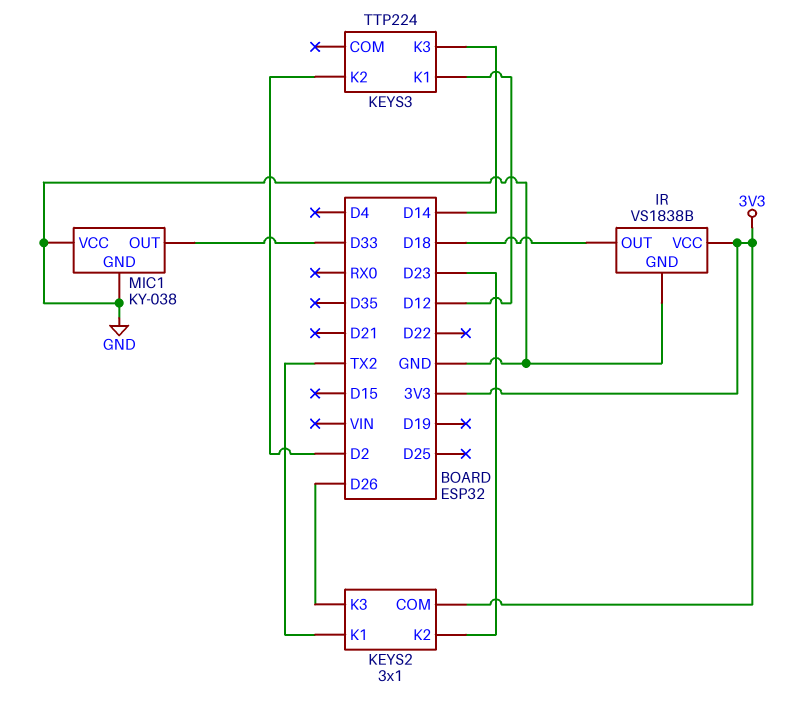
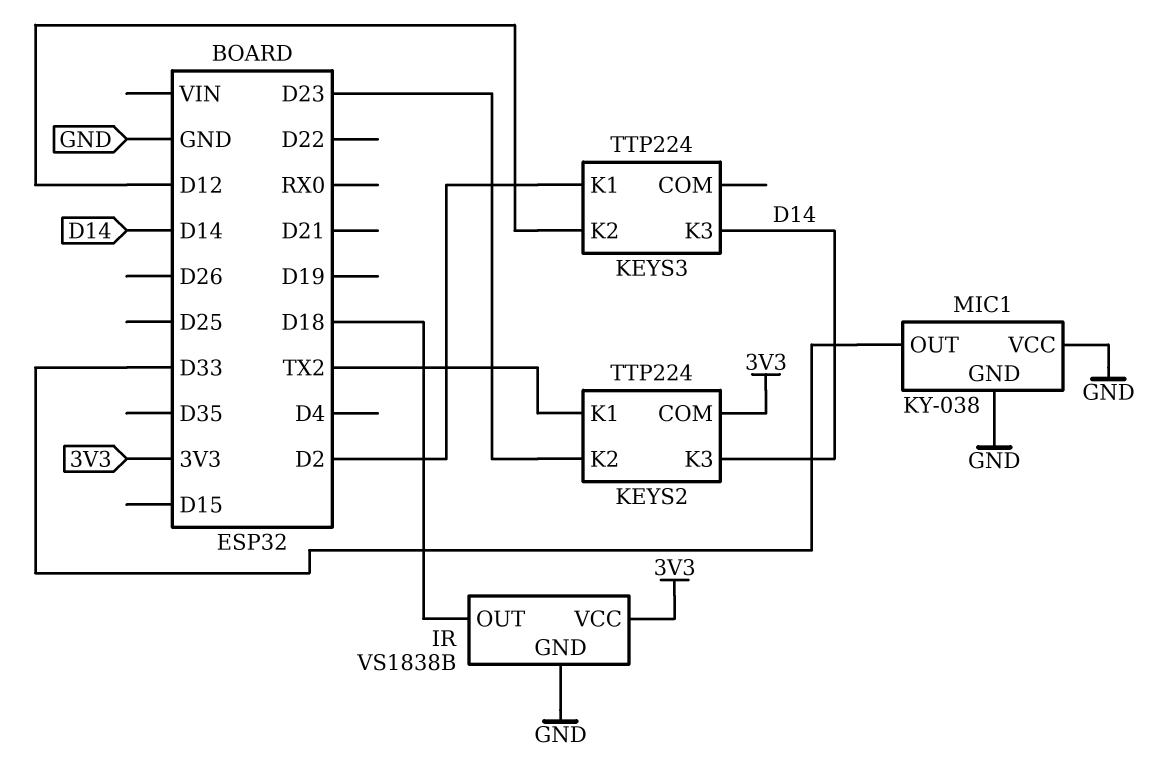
KEYS2: 3x1 -> TTP224
KEYS2 pin K3: D26 -> D14
KEYS3 pin K1: D12 -> D2
KEYS3 pin K2: D2 -> D12

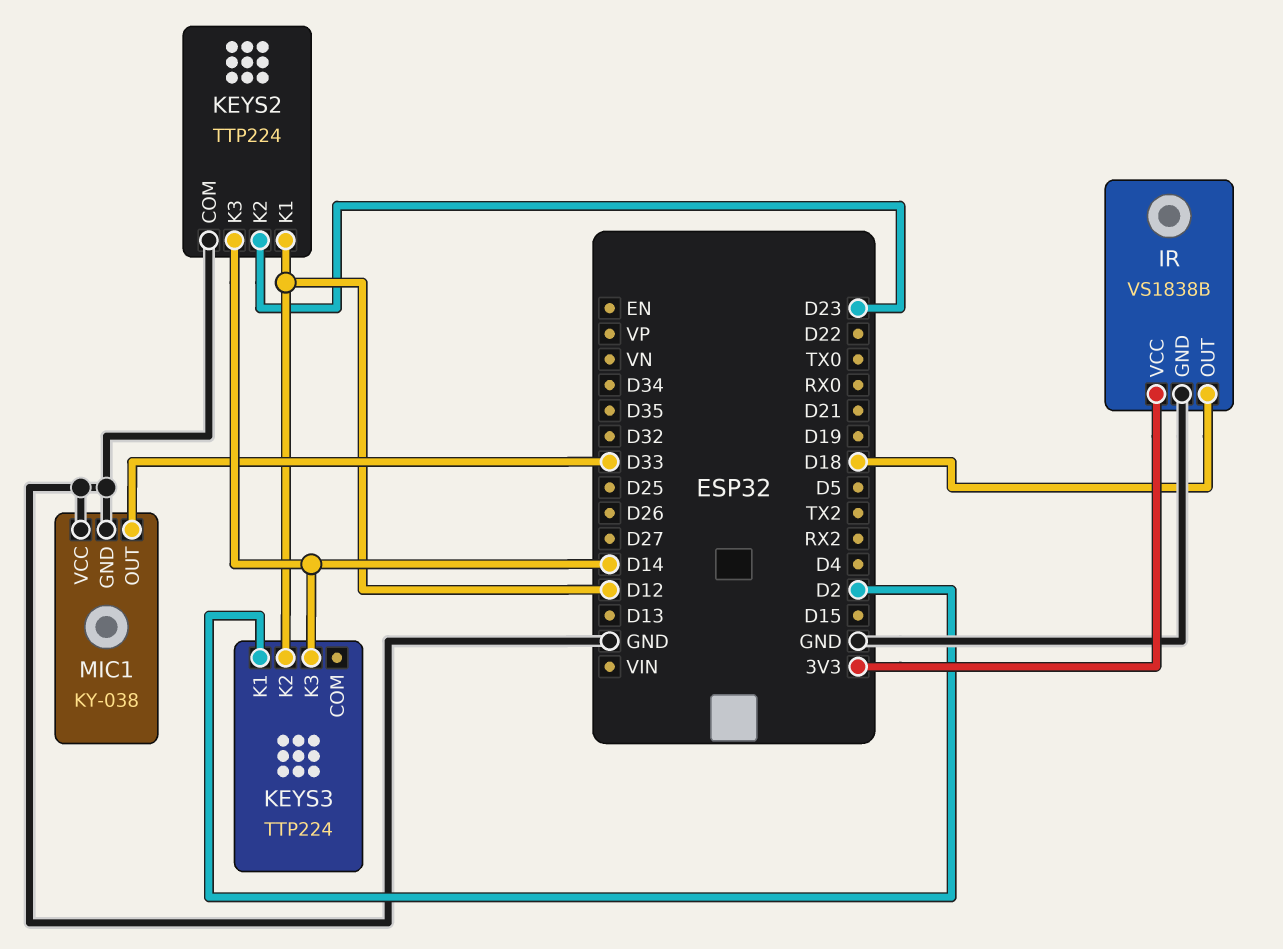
KEYS2 pin COM: 3V3 -> GND
KEYS2 pin K1: TX2 -> D12

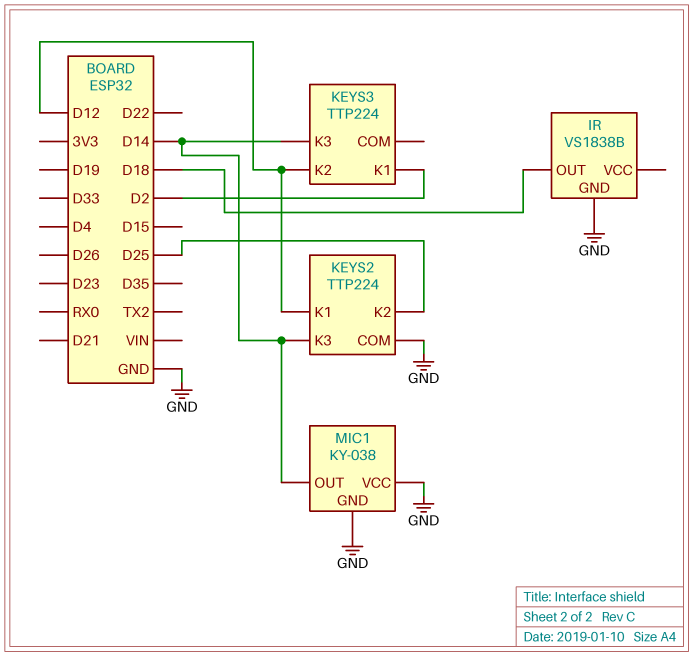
IR pin VCC: 3V3 -> none
KEYS2 pin K2: D23 -> D25
MIC1 pin OUT: D33 -> D14

